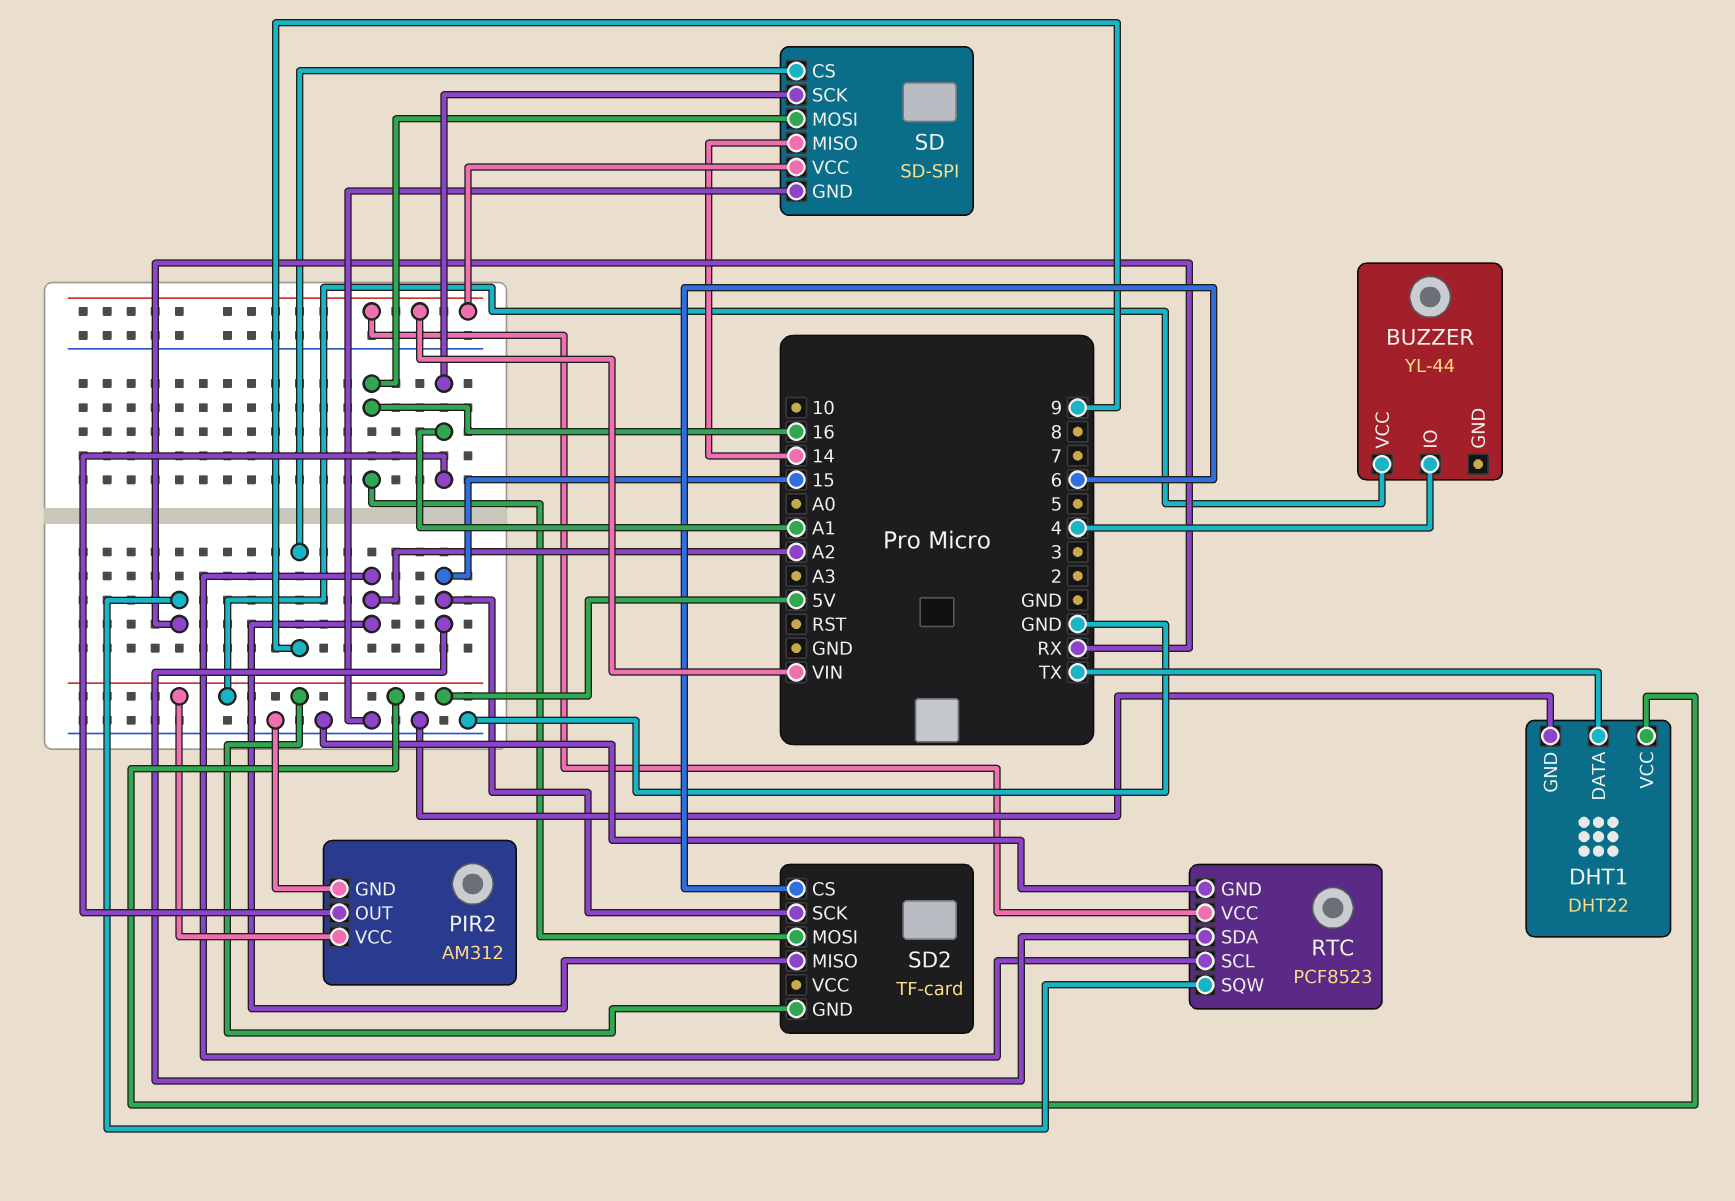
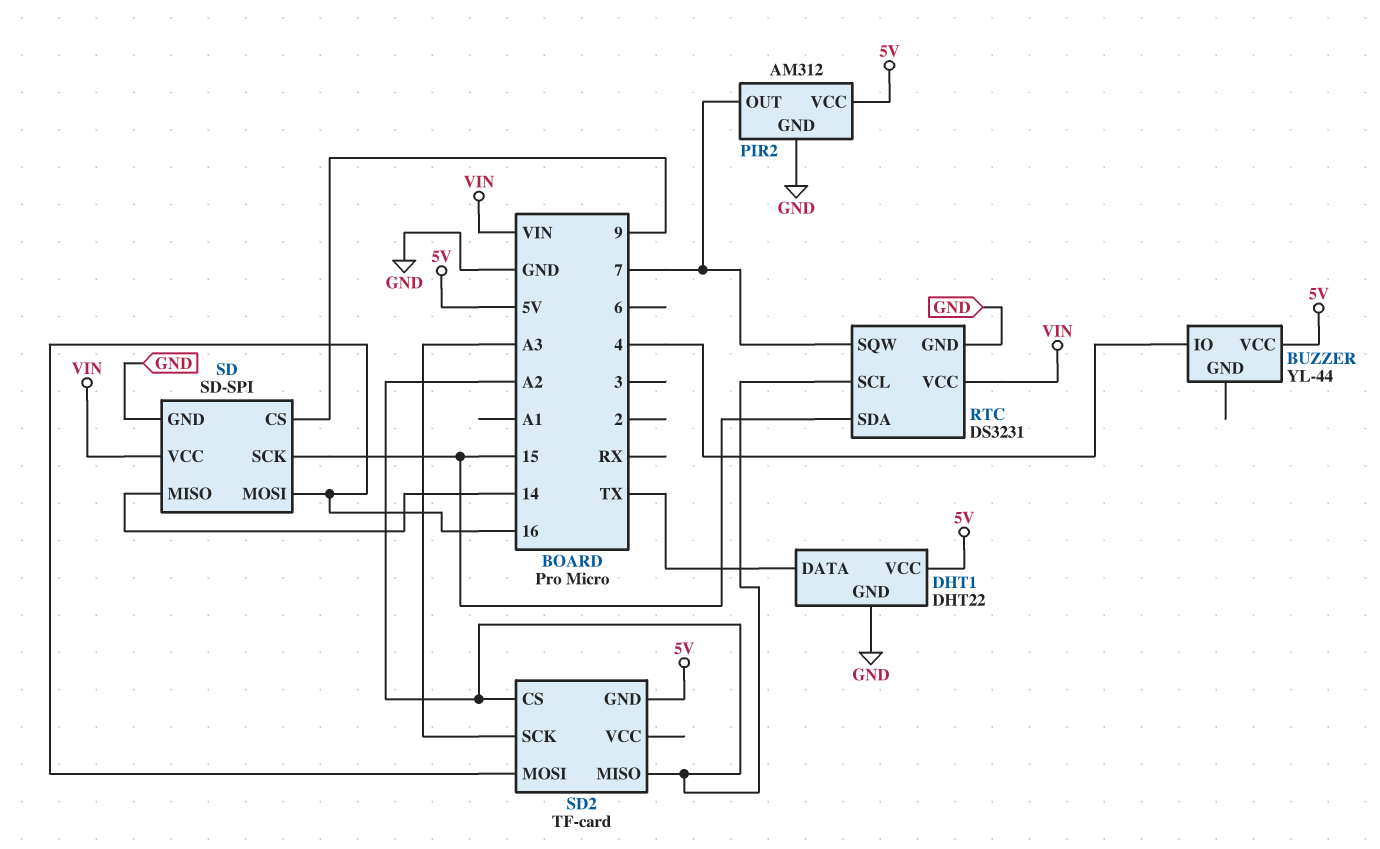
PIR2 pin OUT: A1 -> 7
RTC: PCF8523 -> DS3231
RTC pin SQW: RX -> 7
SD pin SCK: A1 -> 15
SD2 pin CS: 6 -> A2
SD2 pin SCK: 15 -> A3

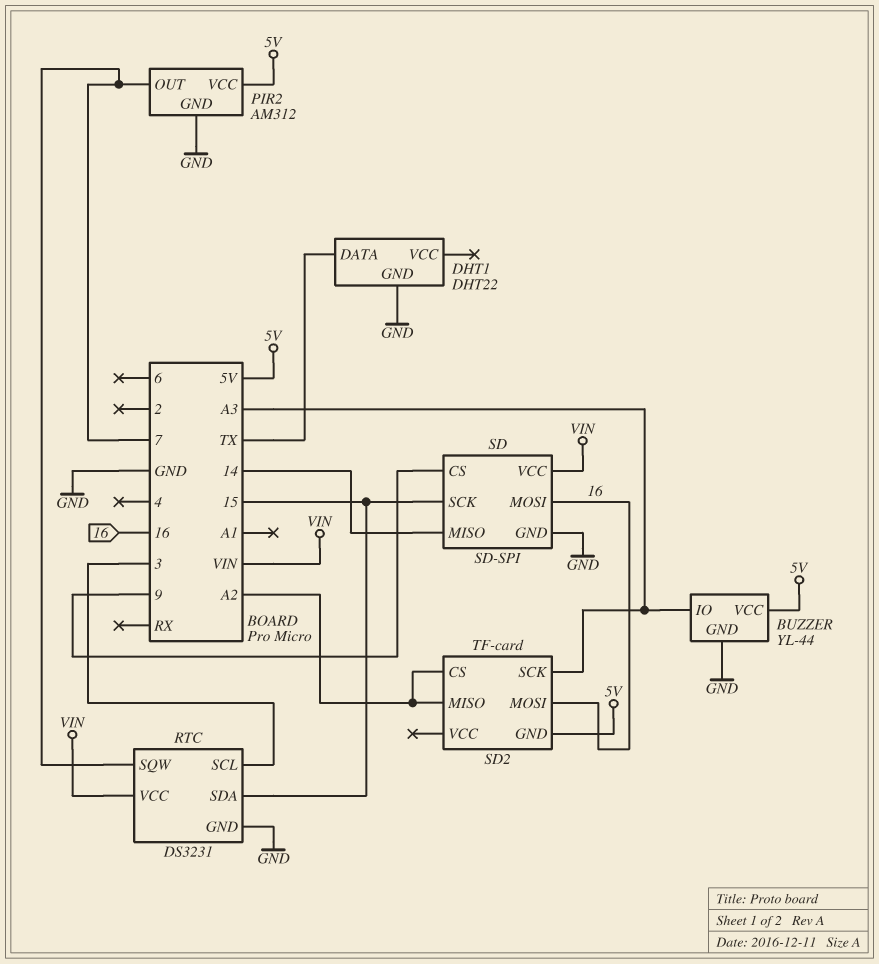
BUZZER pin GND: none -> GND
BUZZER pin IO: 4 -> A3
DHT1 pin VCC: 5V -> none
RTC pin SCL: A2 -> 3

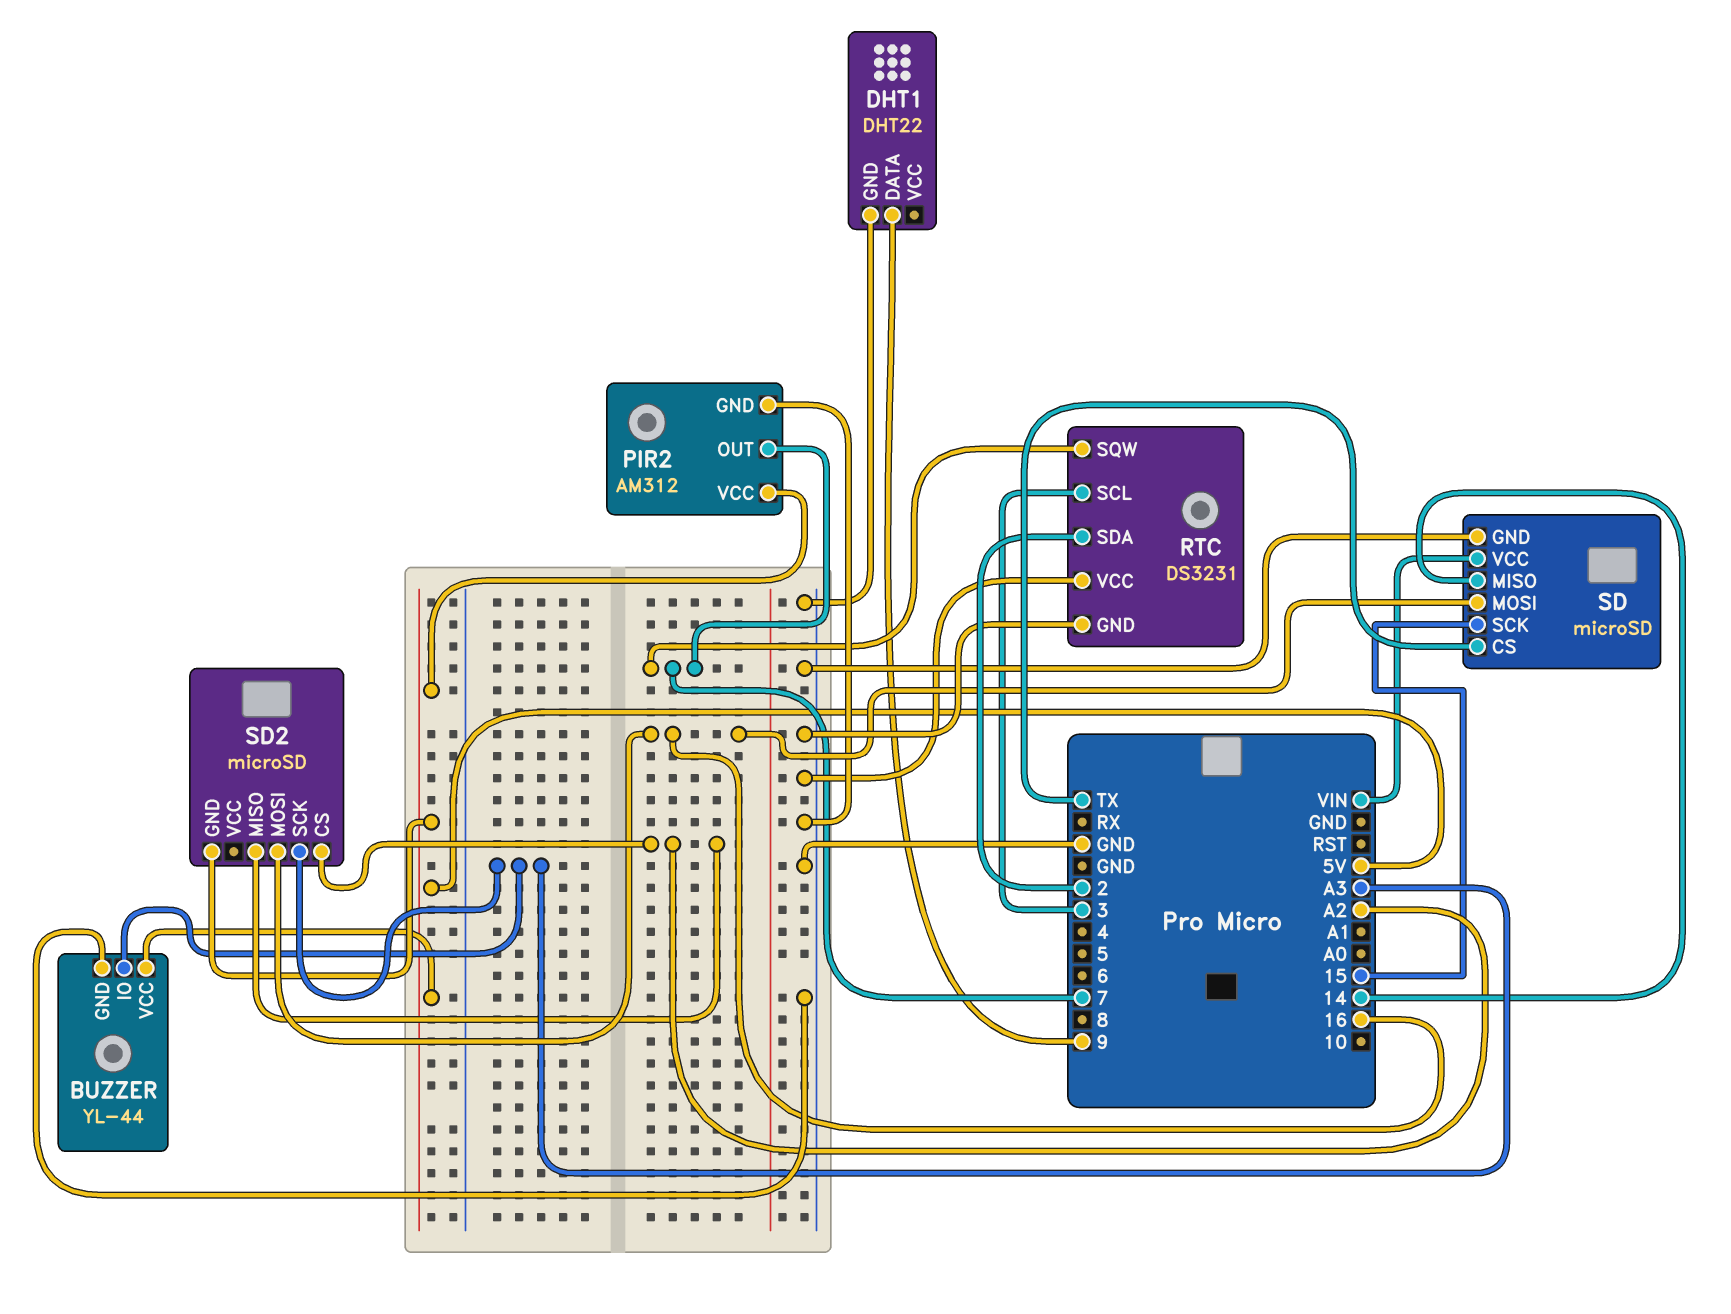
DHT1 pin DATA: TX -> 9
RTC pin SDA: 15 -> 2
RTC pin VCC: VIN -> GND
SD: SD-SPI -> microSD
SD pin CS: 9 -> TX
SD2: TF-card -> microSD

